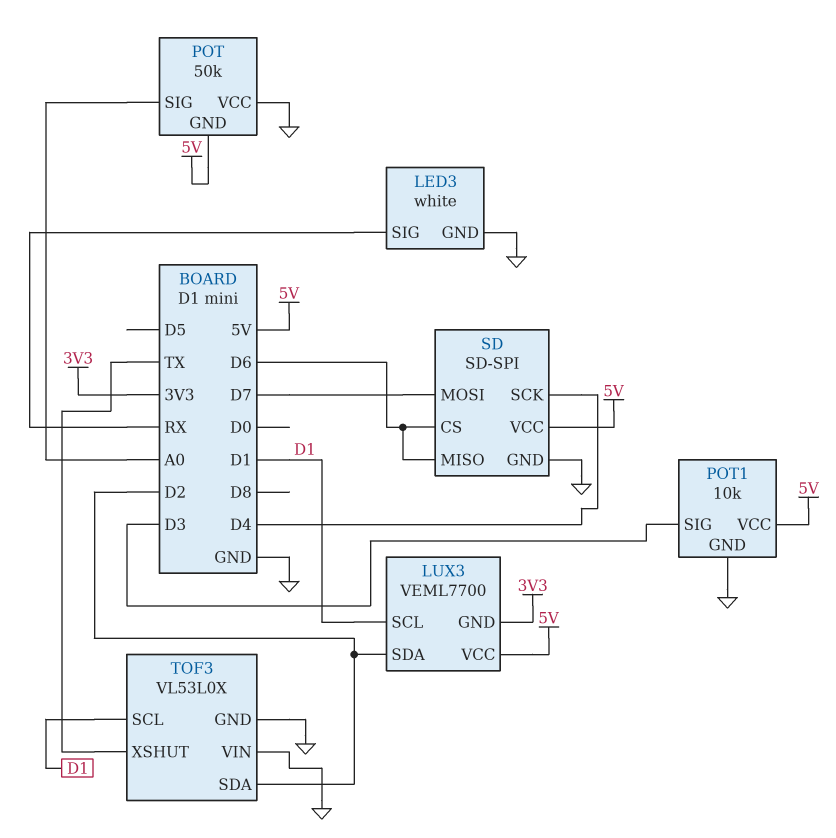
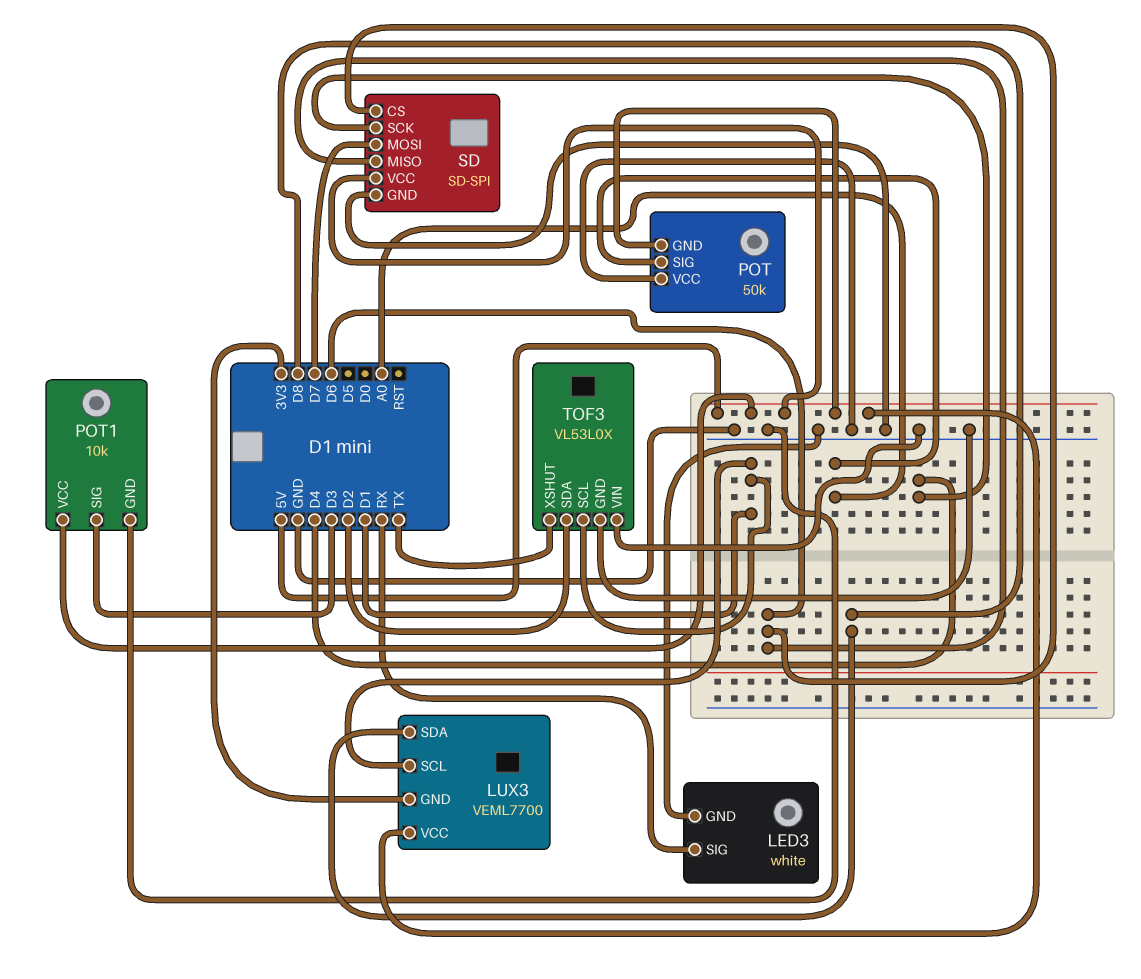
LUX3 pin SDA: D2 -> D8

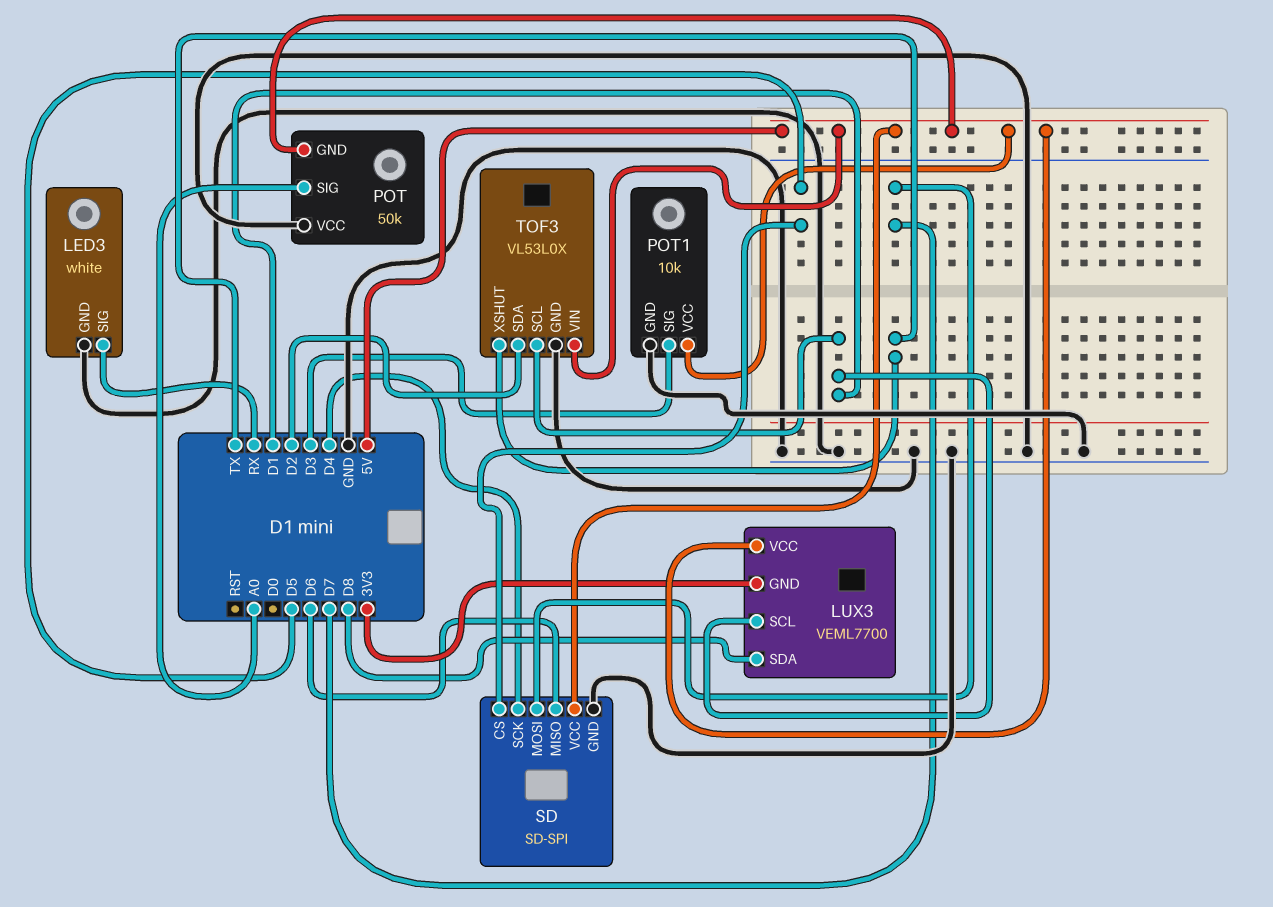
SD pin CS: D6 -> D5
TOF3 pin VIN: GND -> 5V

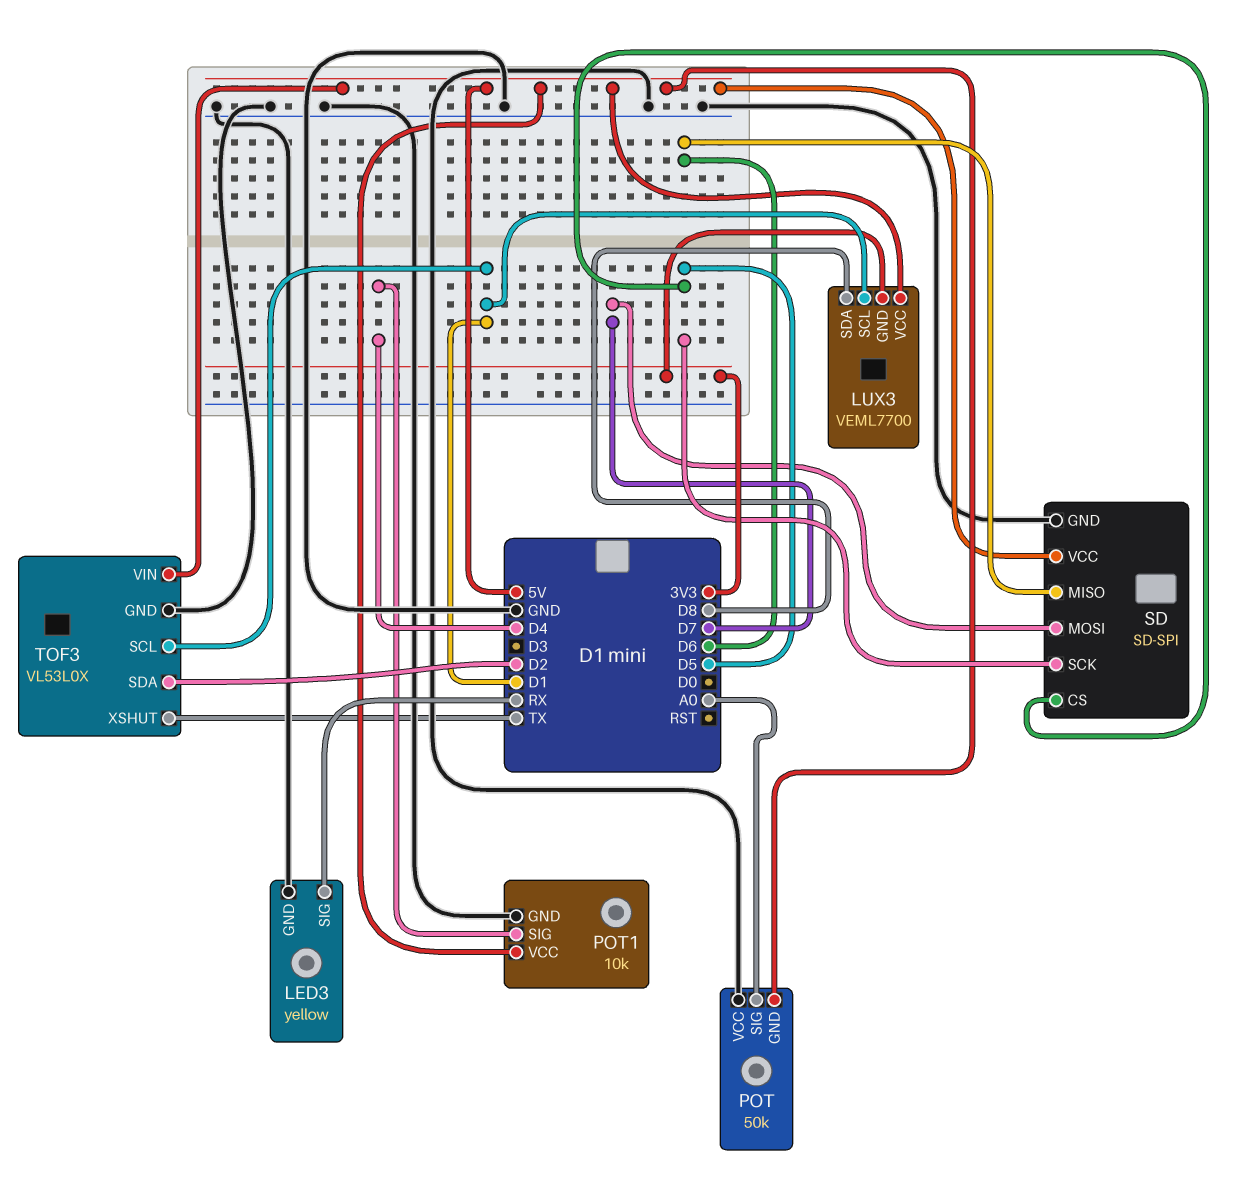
LED3: white -> yellow
POT1 pin SIG: D3 -> D4
SD pin SCK: D4 -> D5

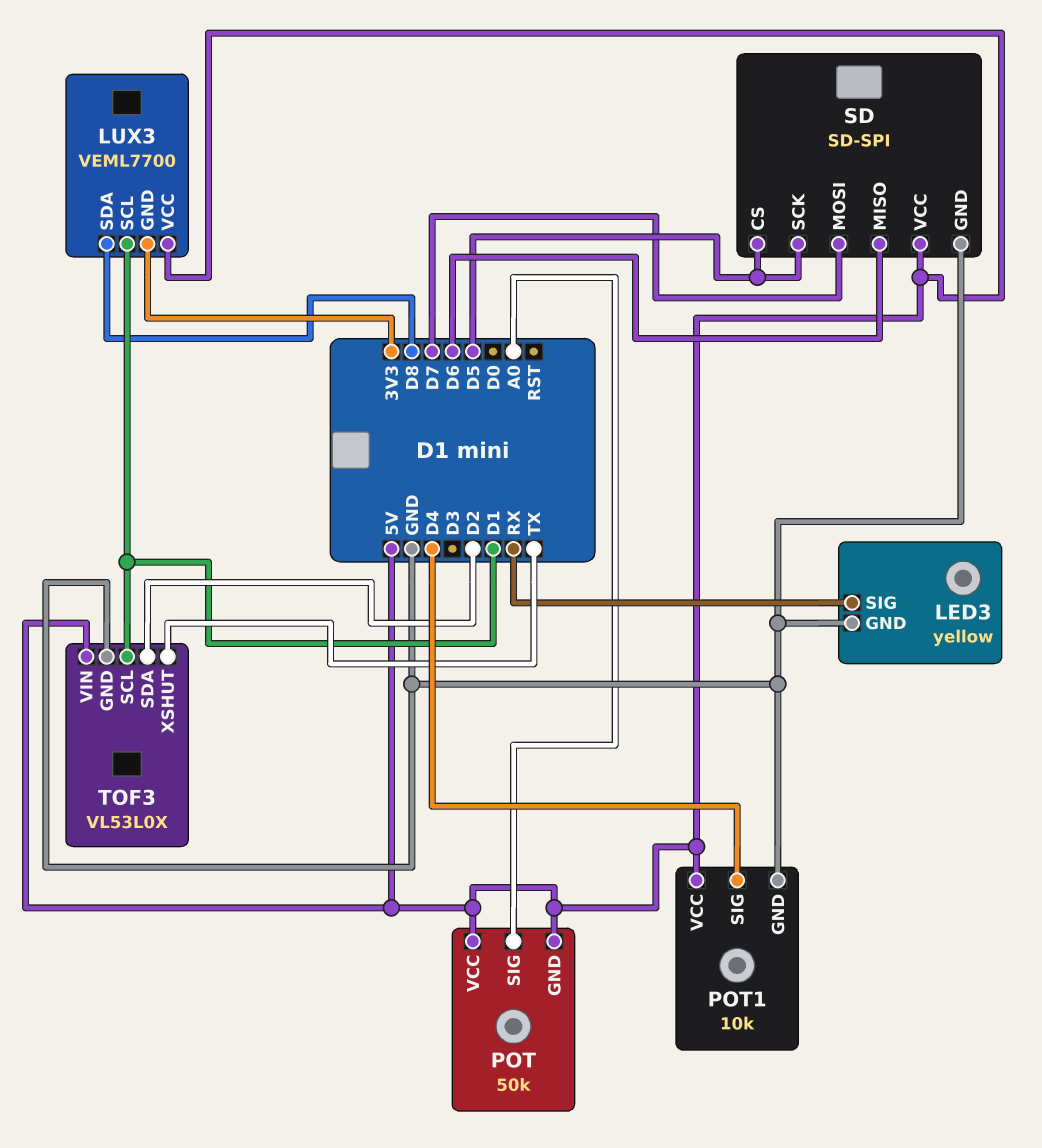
POT pin VCC: GND -> 5V

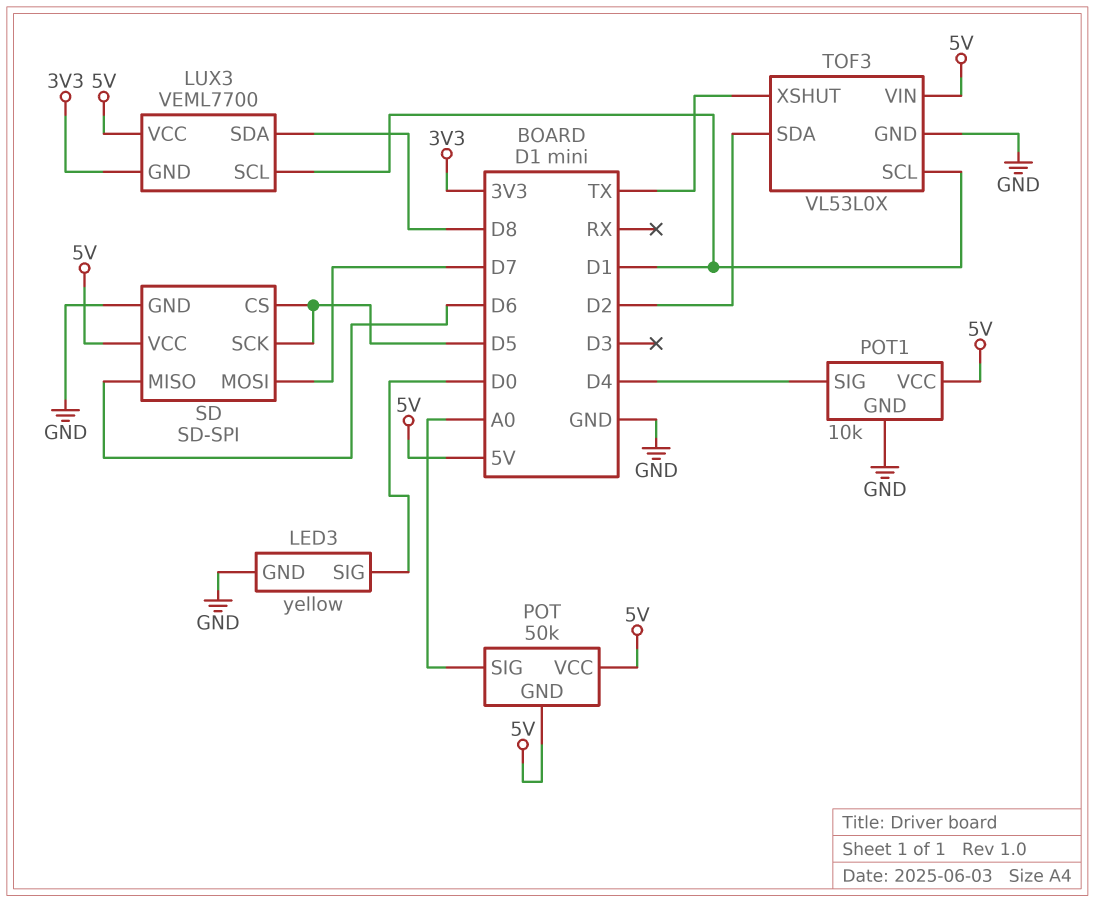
LED3 pin SIG: RX -> D0

